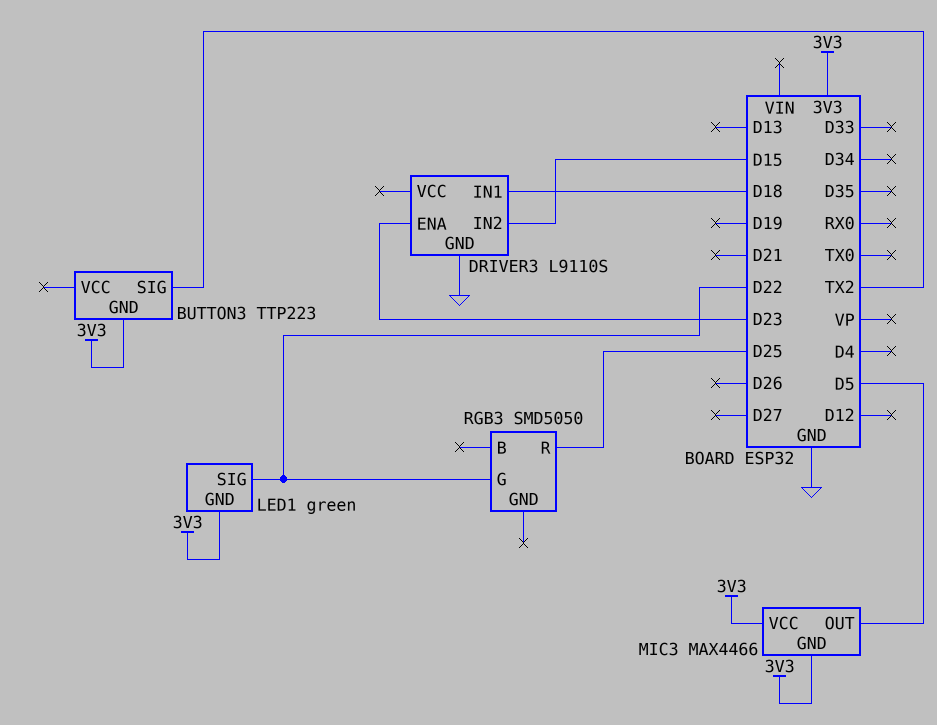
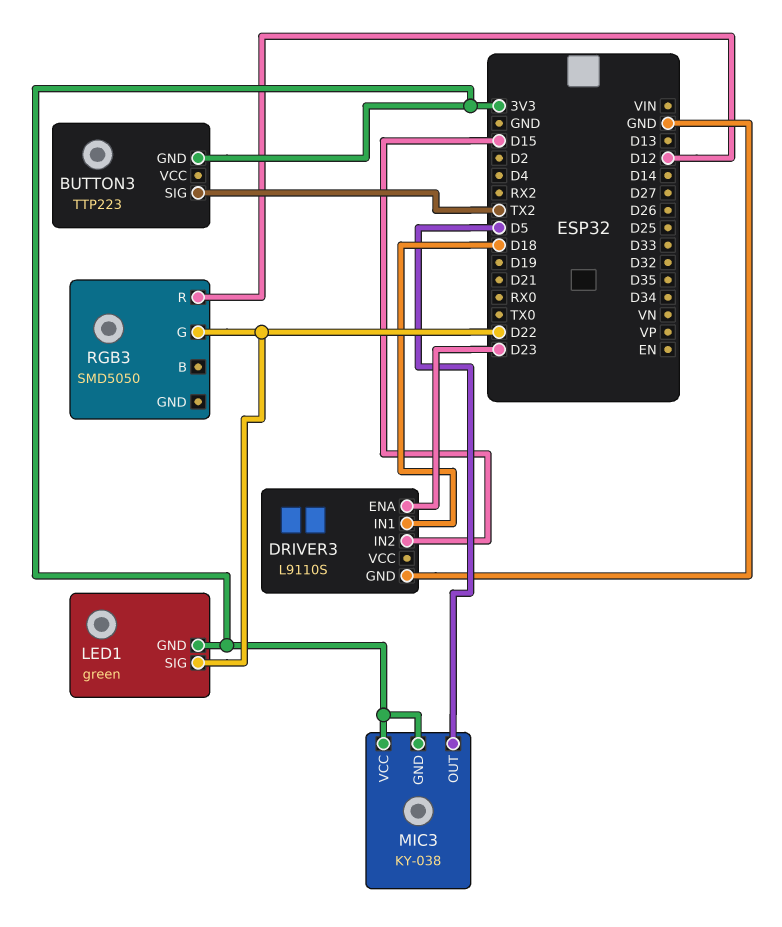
MIC3: MAX4466 -> KY-038
RGB3 pin R: D25 -> D12

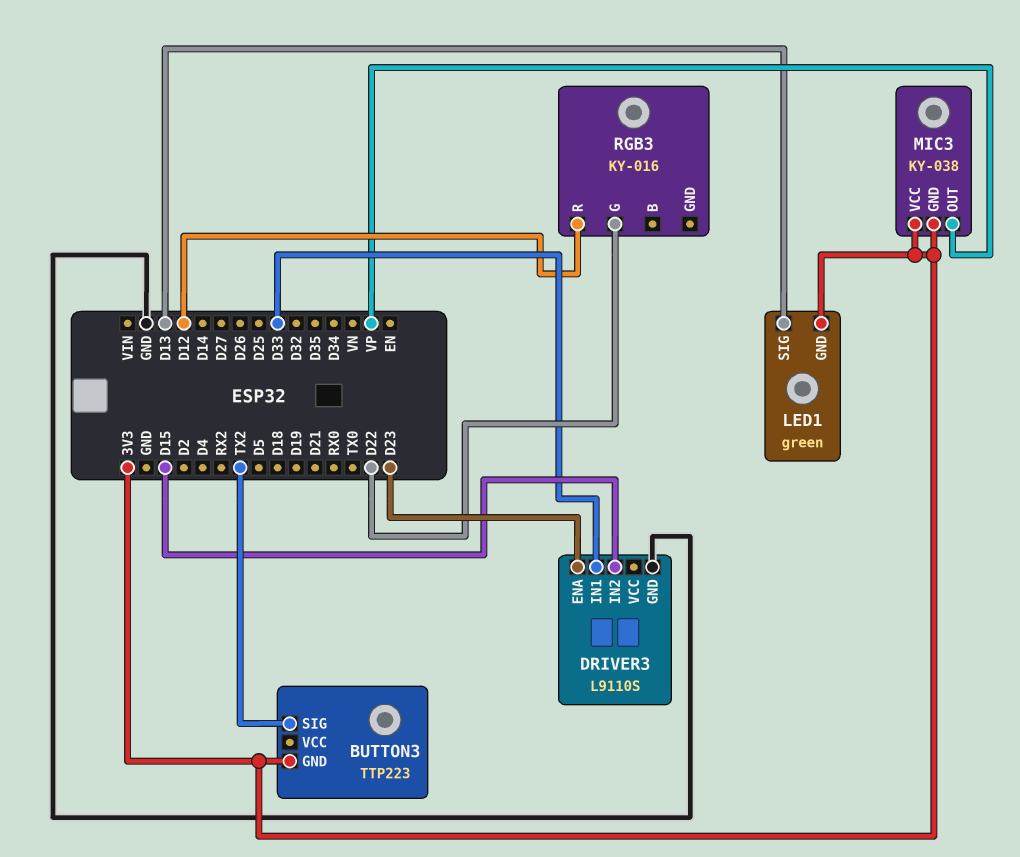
DRIVER3 pin IN1: D18 -> D33
LED1 pin SIG: D22 -> D13
MIC3 pin OUT: D5 -> VP
RGB3: SMD5050 -> KY-016

